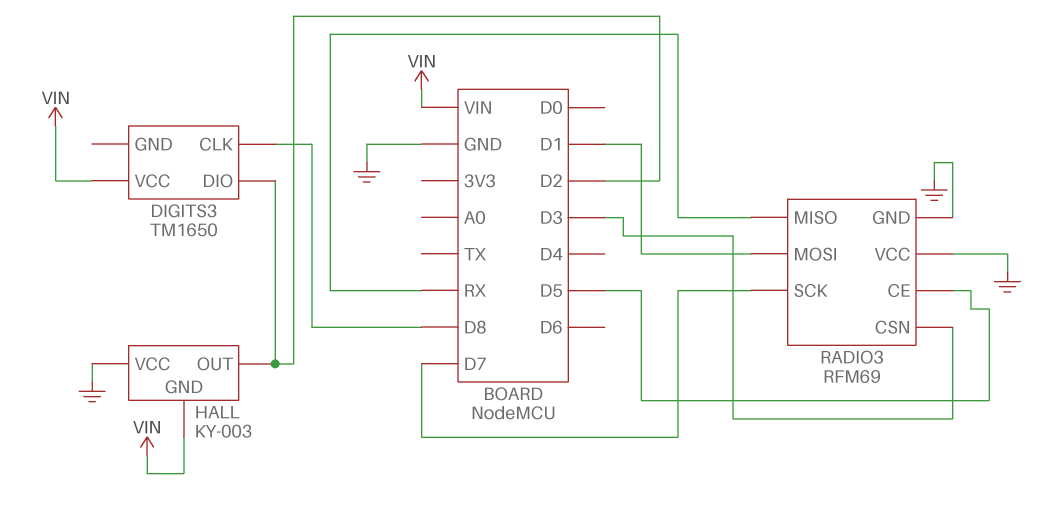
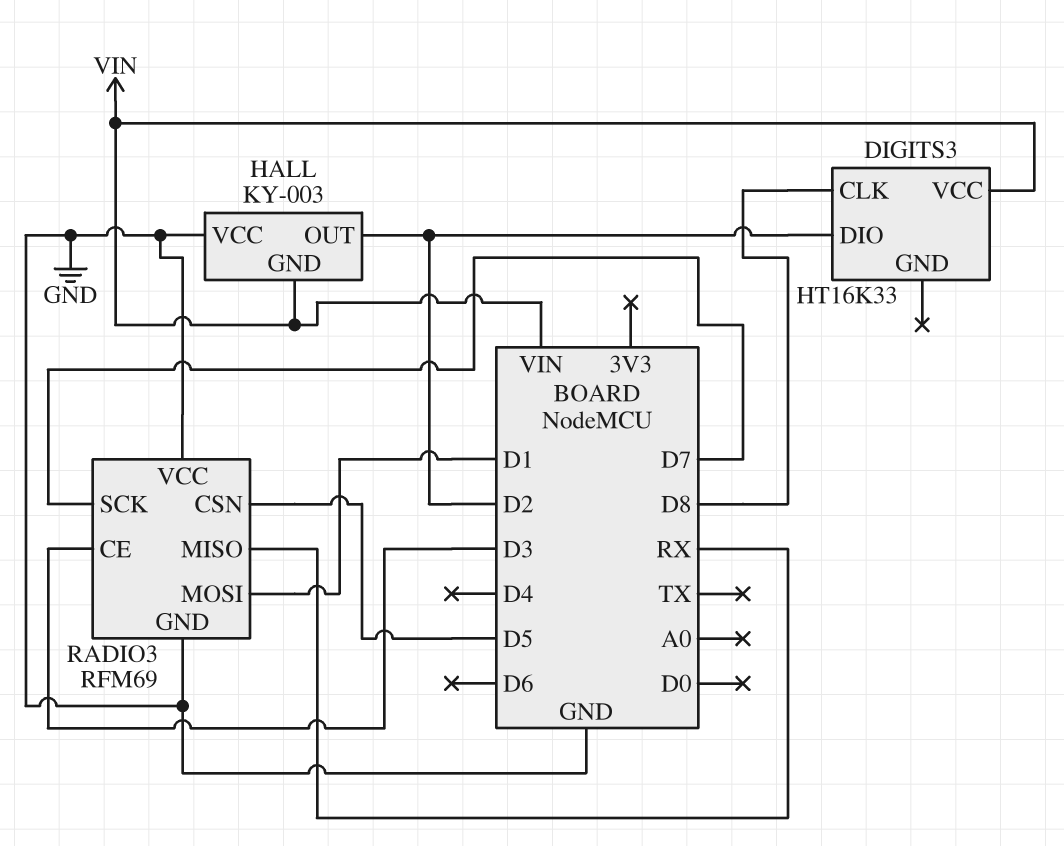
DIGITS3: TM1650 -> HT16K33
RADIO3 pin CE: D5 -> D3
RADIO3 pin CSN: D3 -> D5

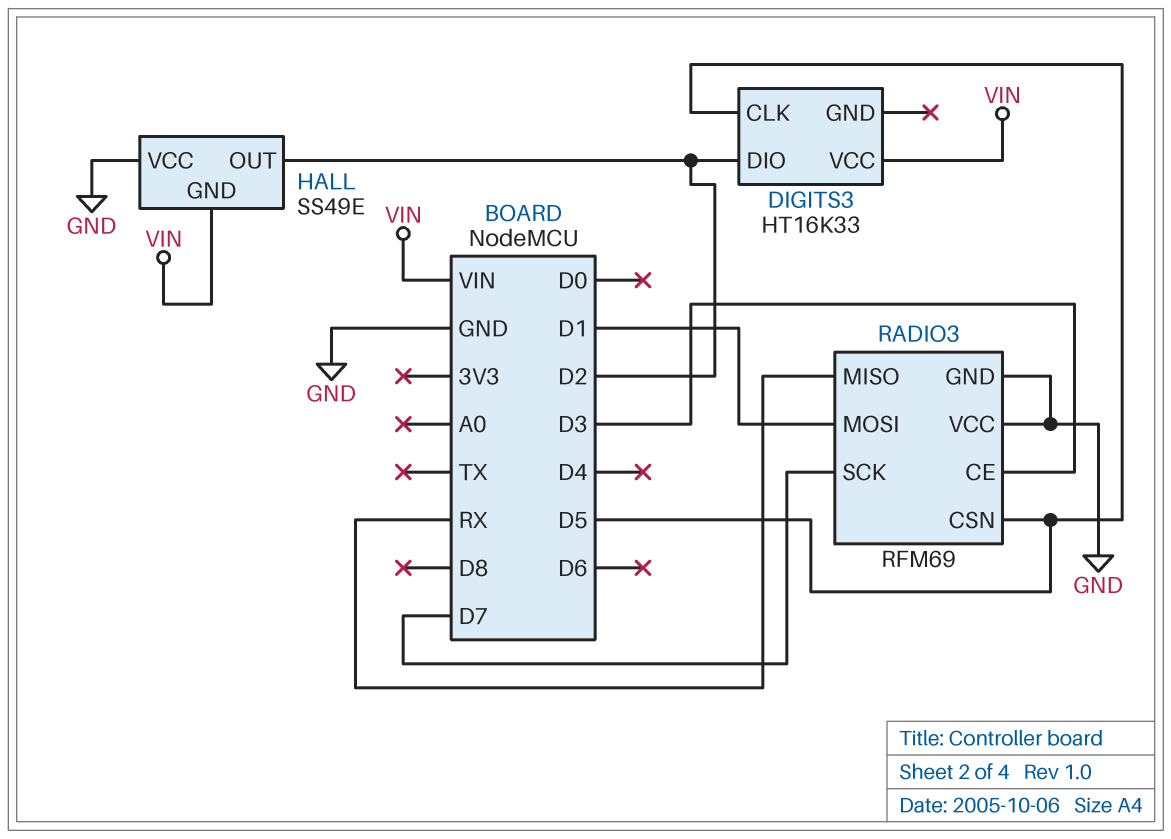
DIGITS3 pin CLK: D8 -> D5
HALL: KY-003 -> SS49E

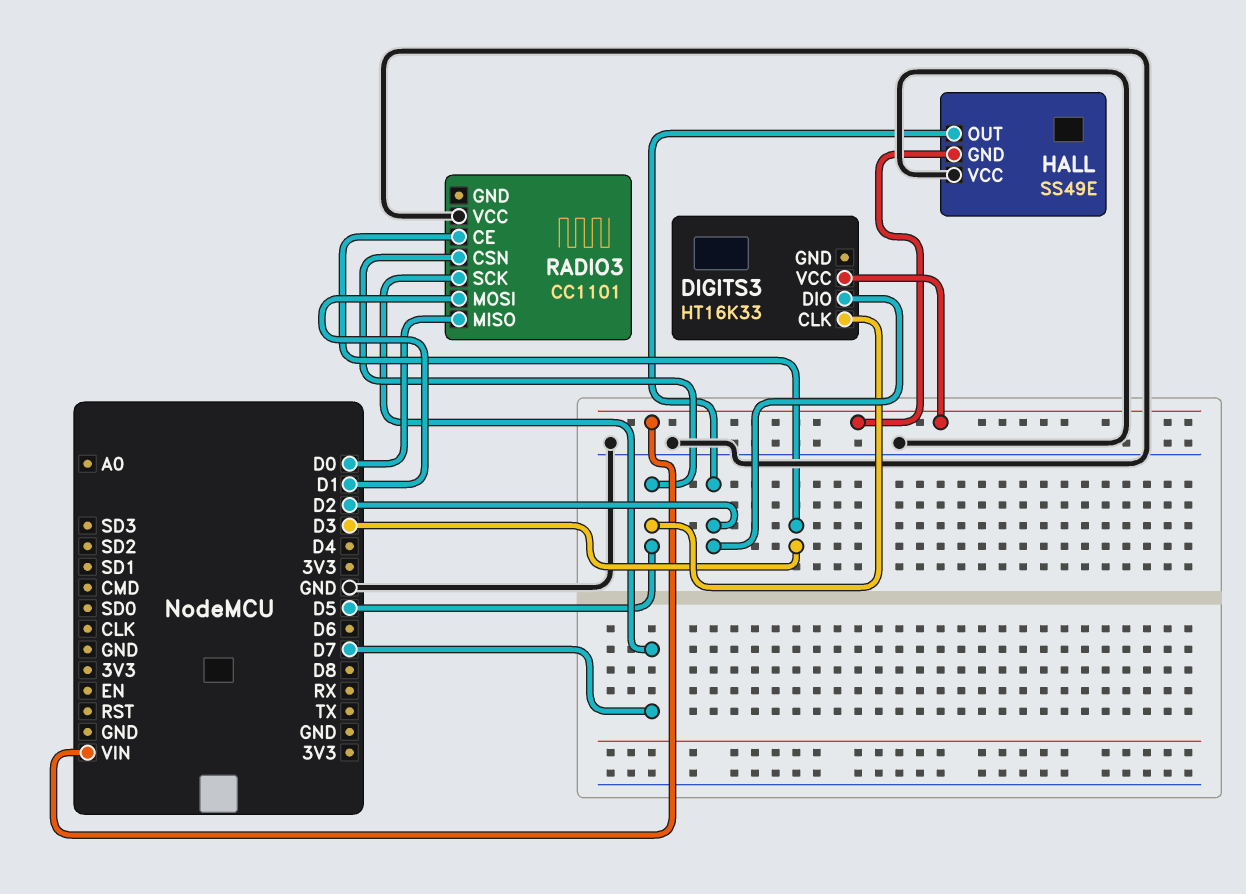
RADIO3: RFM69 -> CC1101
RADIO3 pin GND: GND -> none
RADIO3 pin MISO: RX -> D0

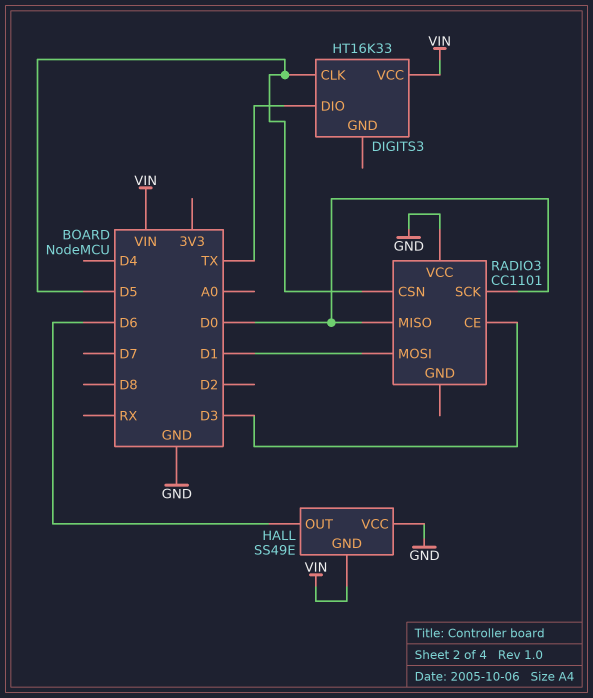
DIGITS3 pin DIO: D2 -> TX
HALL pin OUT: D2 -> D6
RADIO3 pin SCK: D7 -> D0

